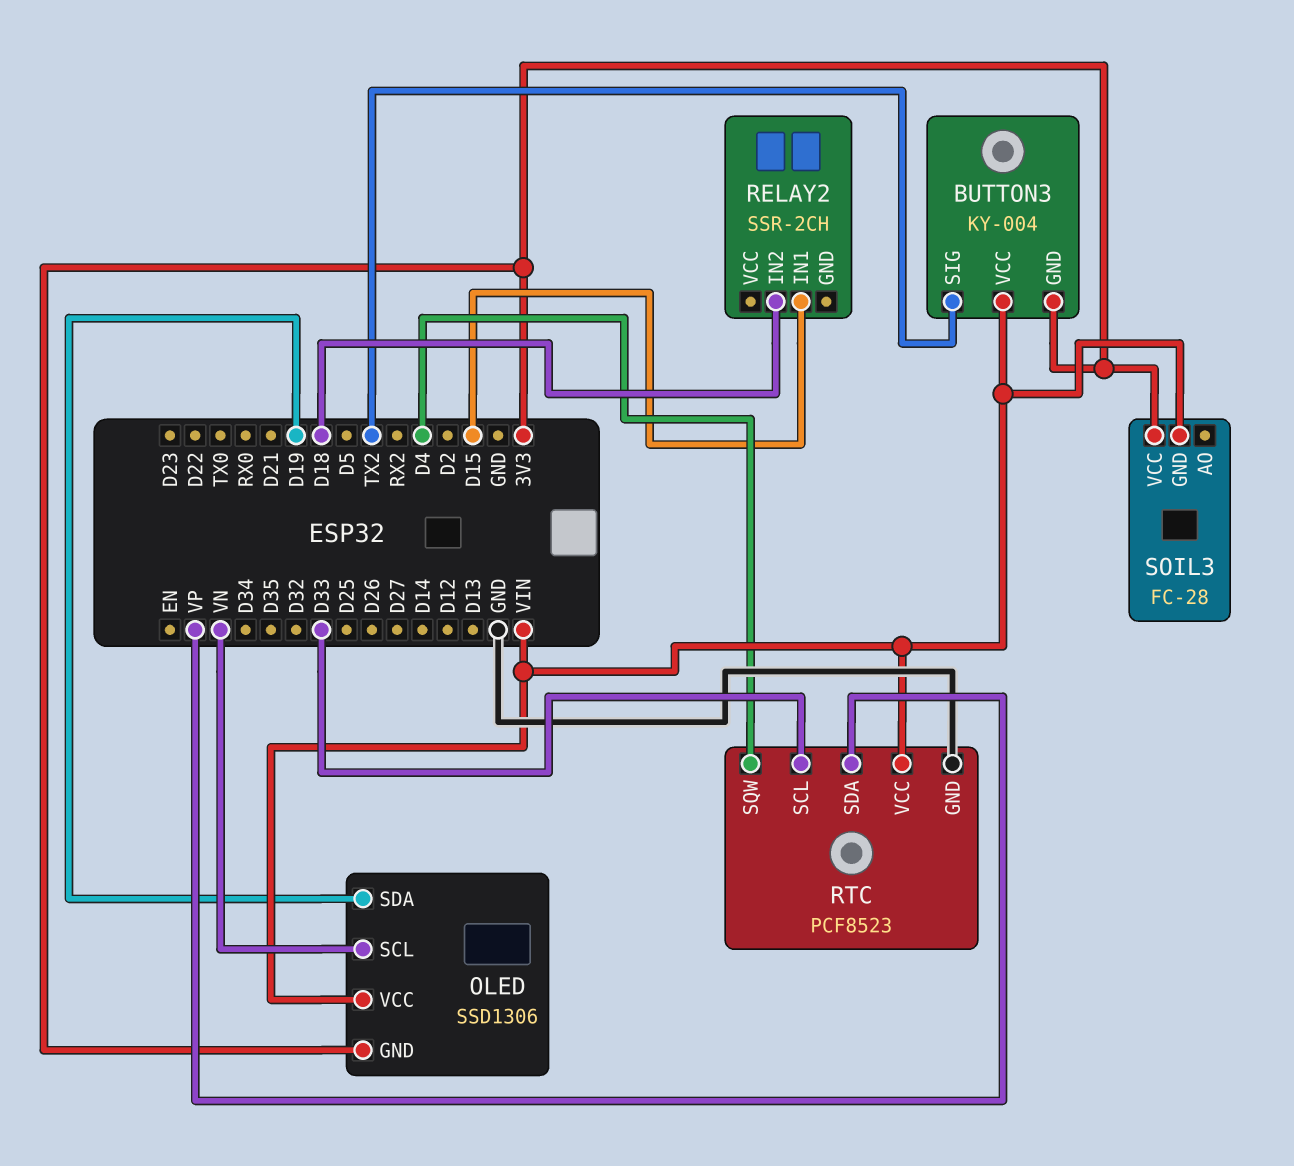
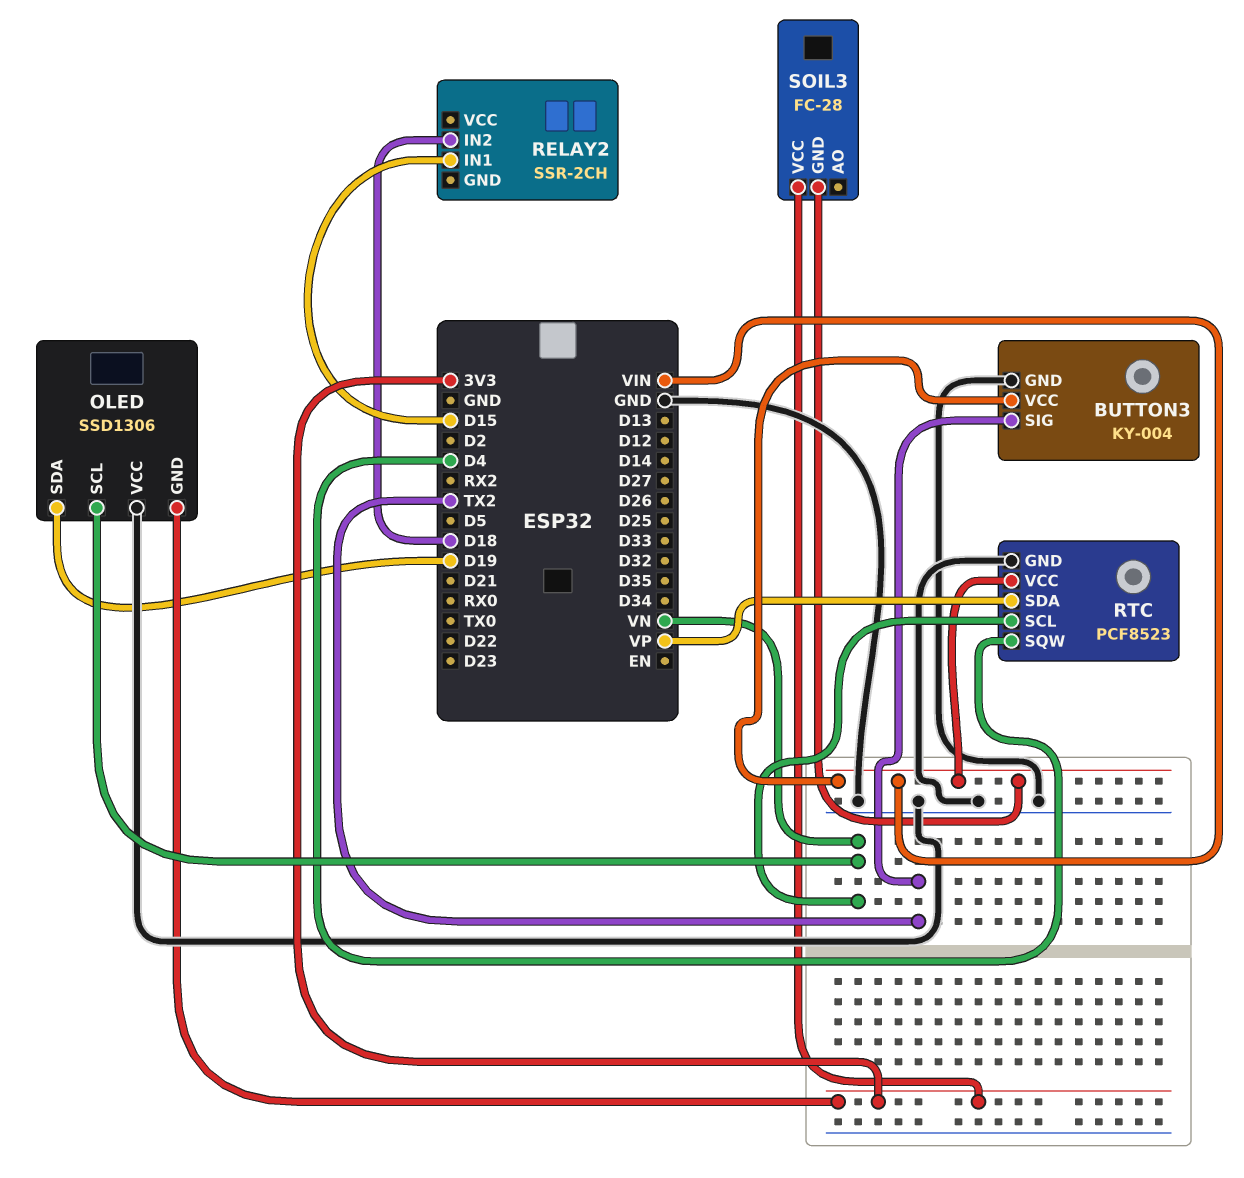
BUTTON3 pin GND: 3V3 -> GND
OLED pin VCC: VIN -> GND
RTC pin SCL: D33 -> VN

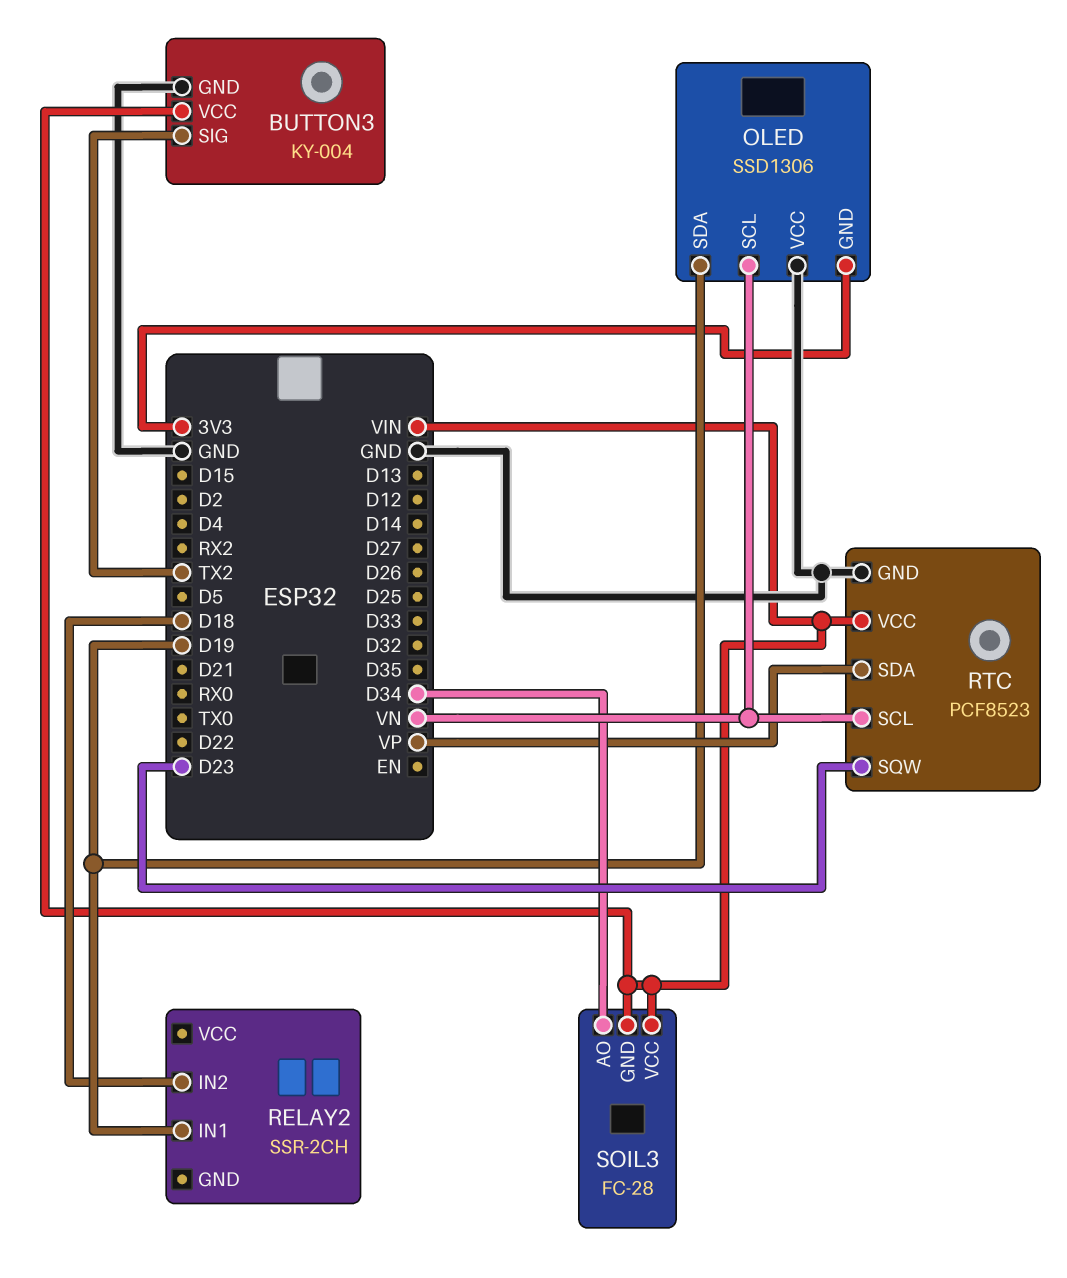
RELAY2 pin IN1: D15 -> D19
RTC pin SQW: D4 -> D23
SOIL3 pin AO: none -> D34
SOIL3 pin VCC: 3V3 -> VIN

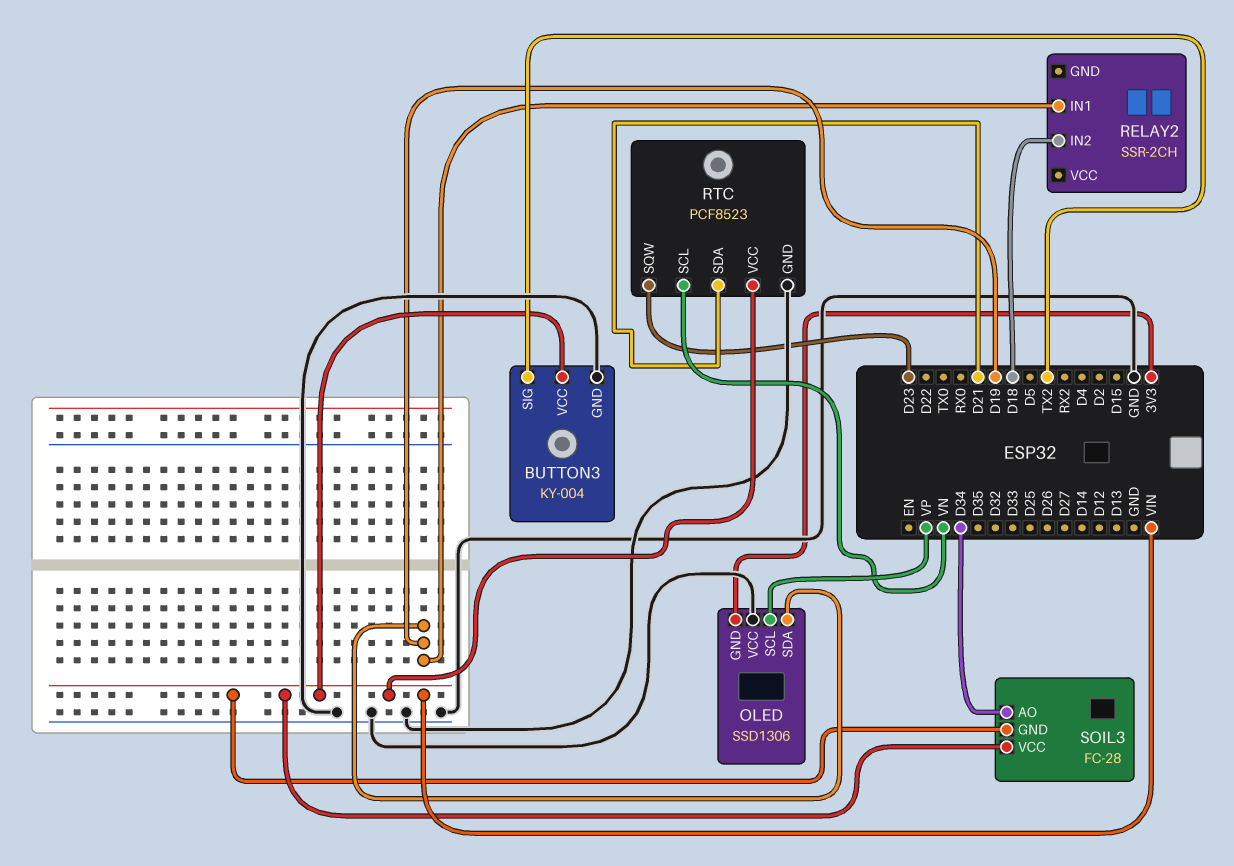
OLED pin SCL: VN -> VP
RTC pin SDA: VP -> D21

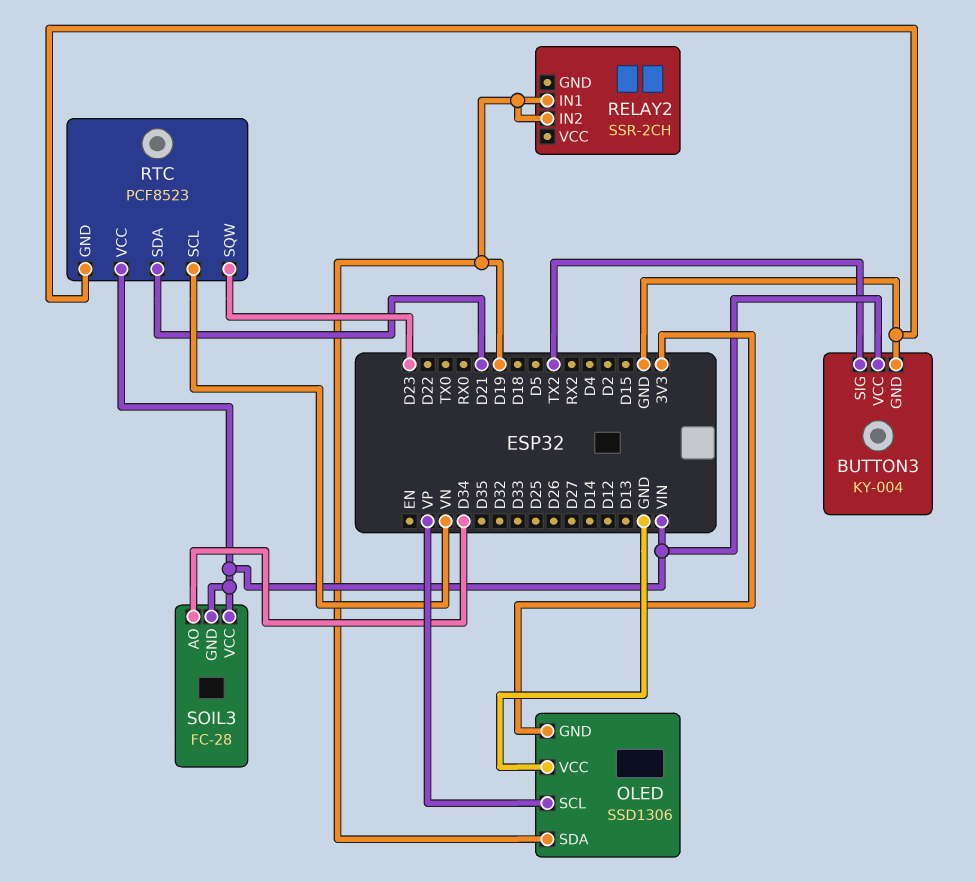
RELAY2 pin IN2: D18 -> D19

